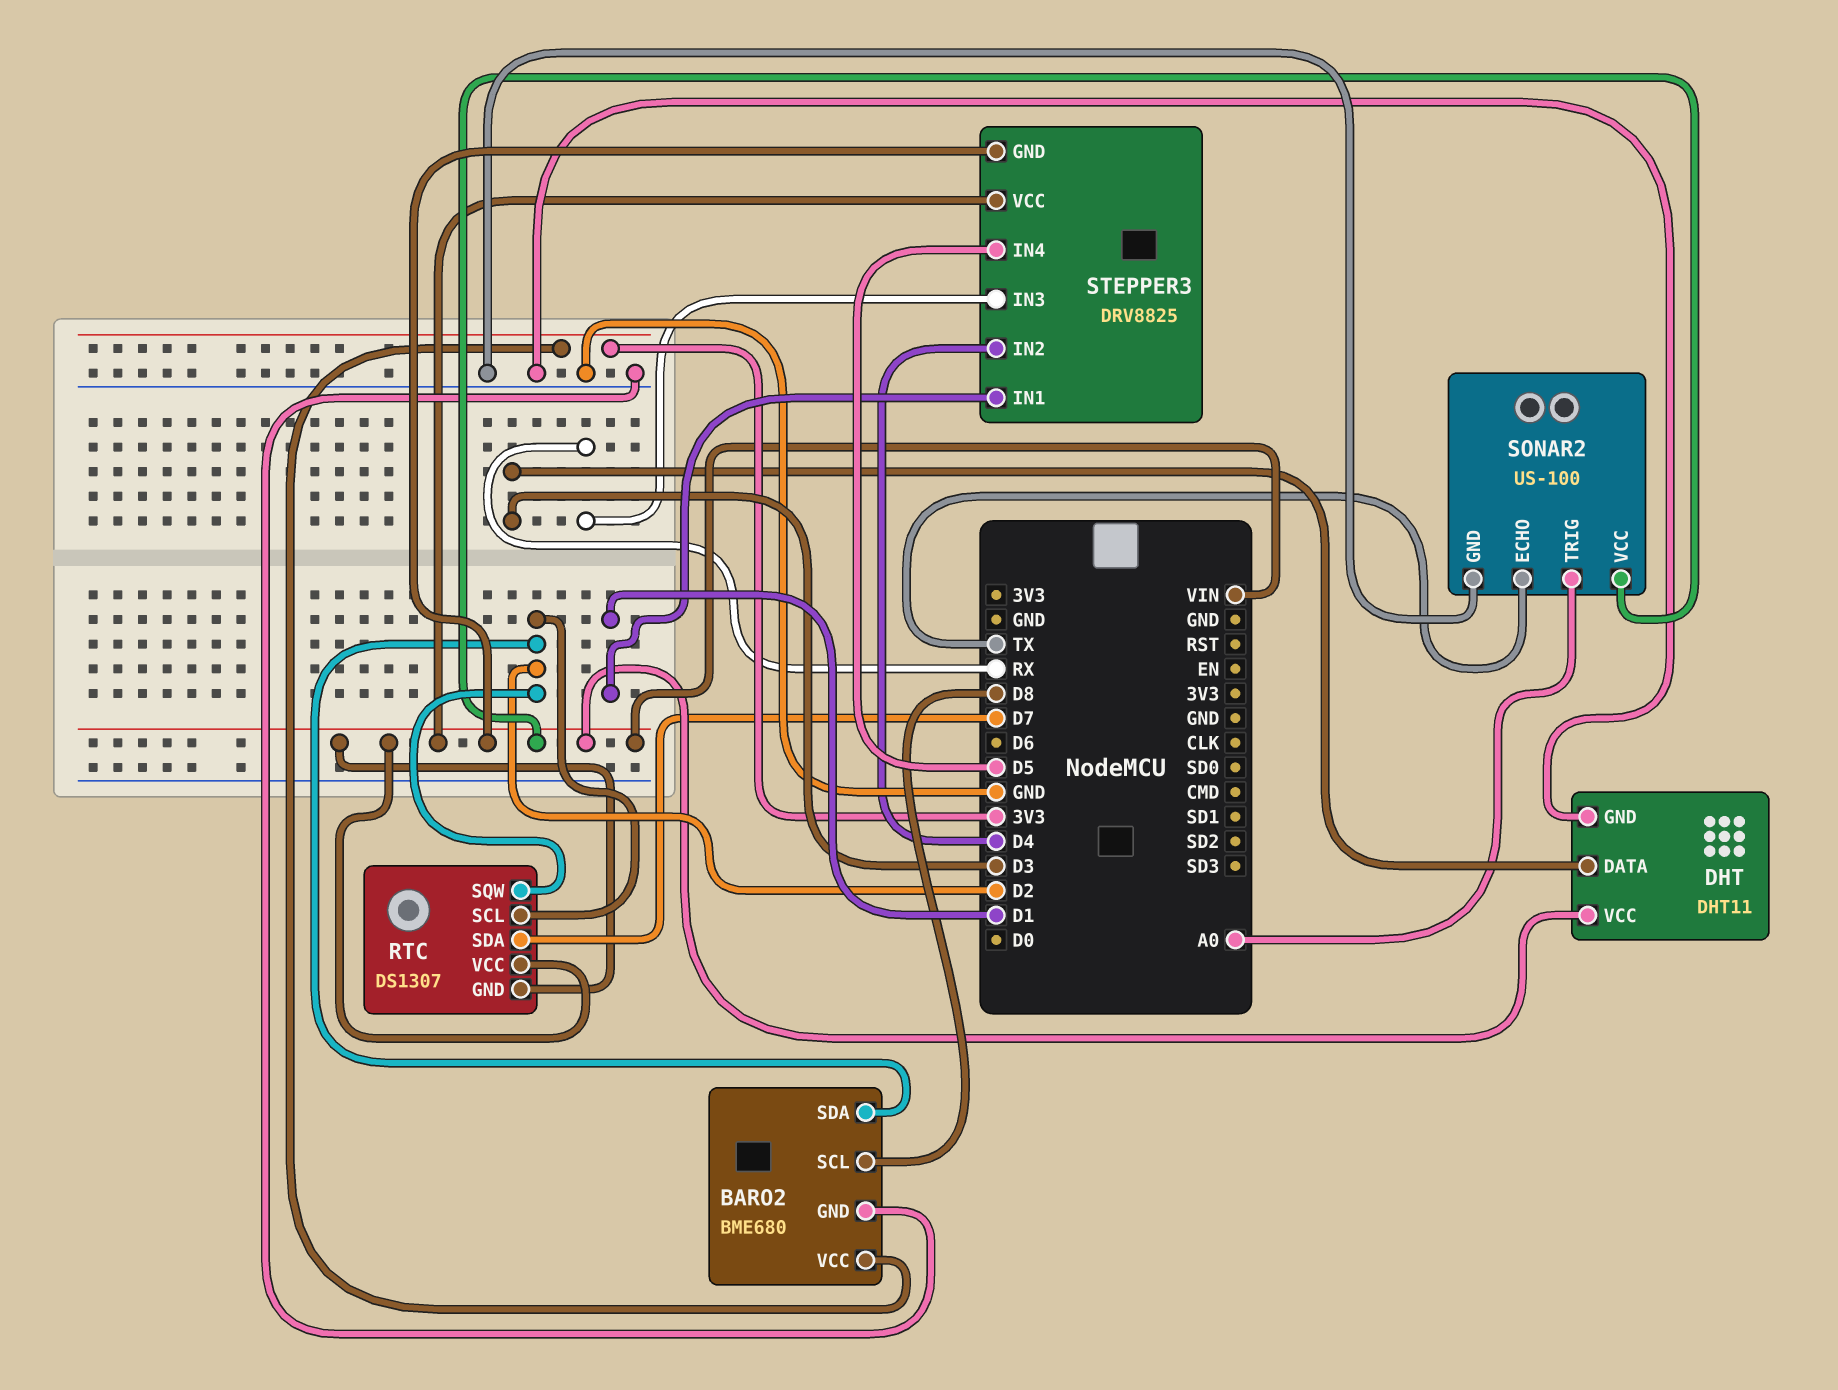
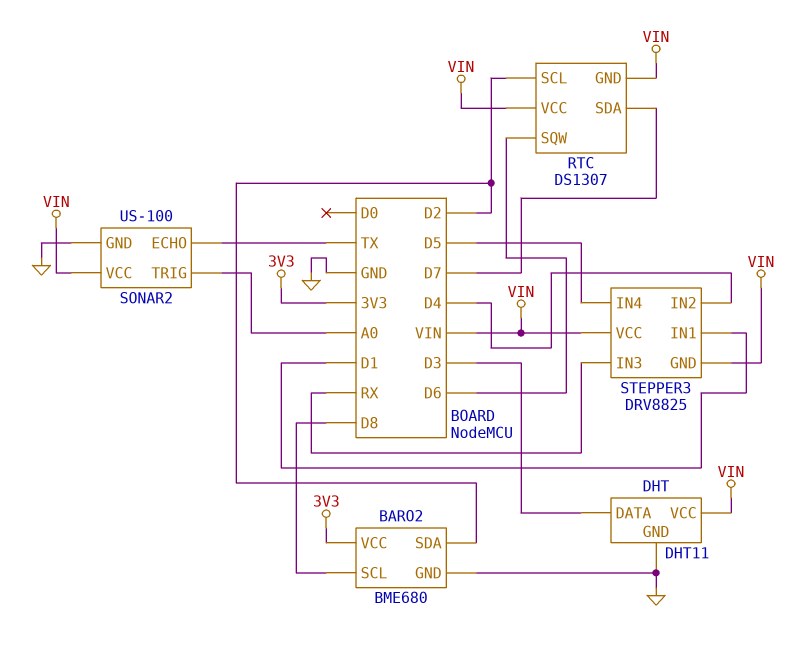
RTC pin SQW: D2 -> D6

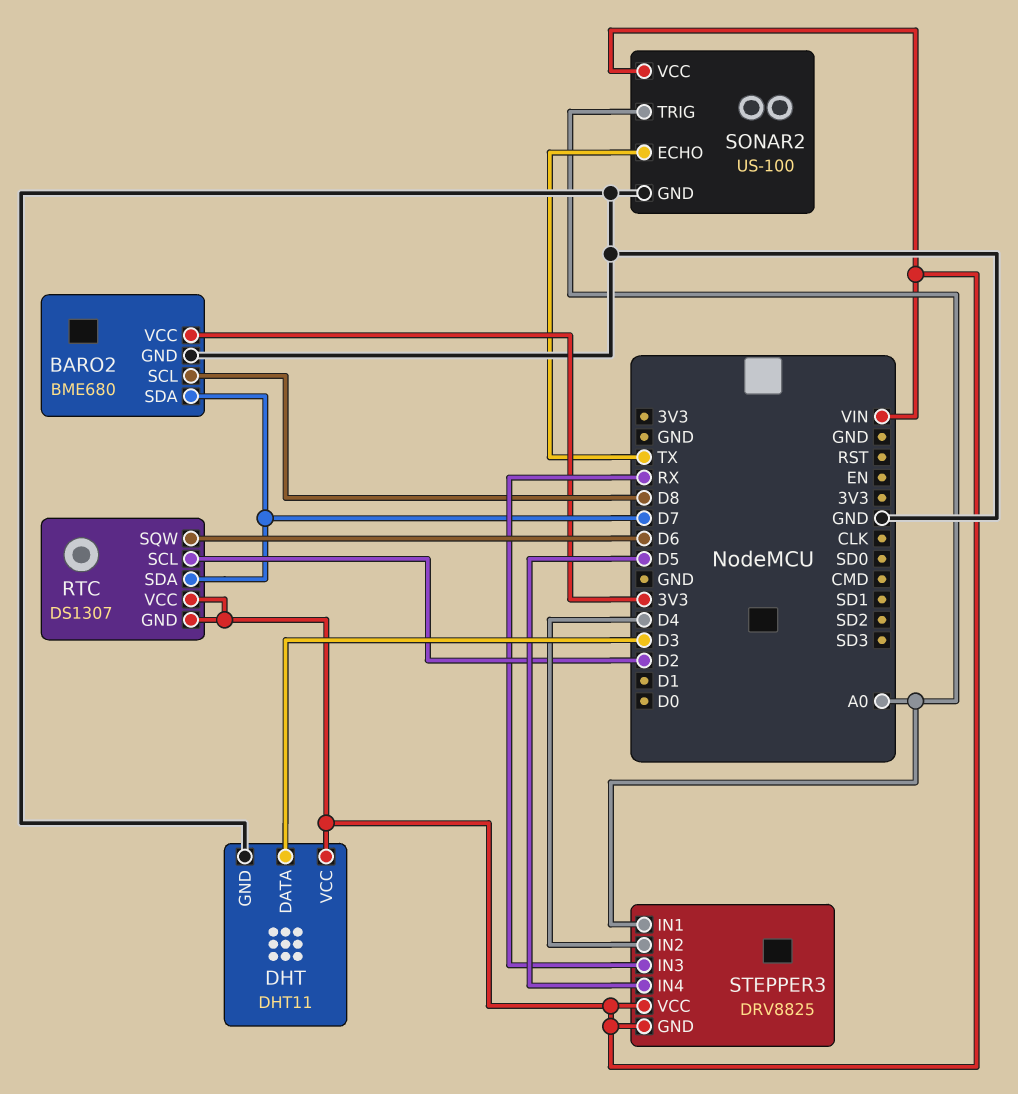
BARO2 pin SDA: D2 -> D7
STEPPER3 pin IN1: D1 -> A0

